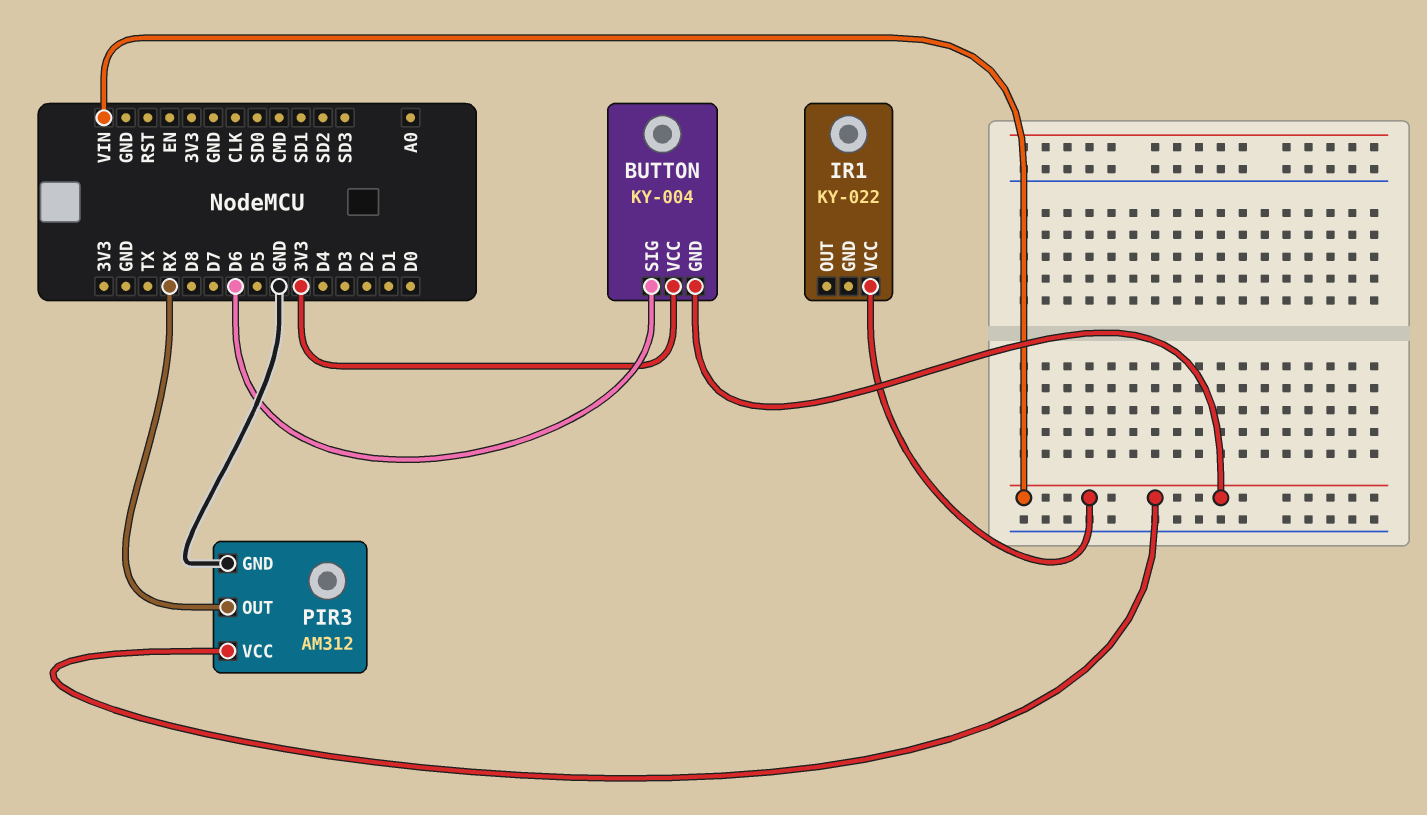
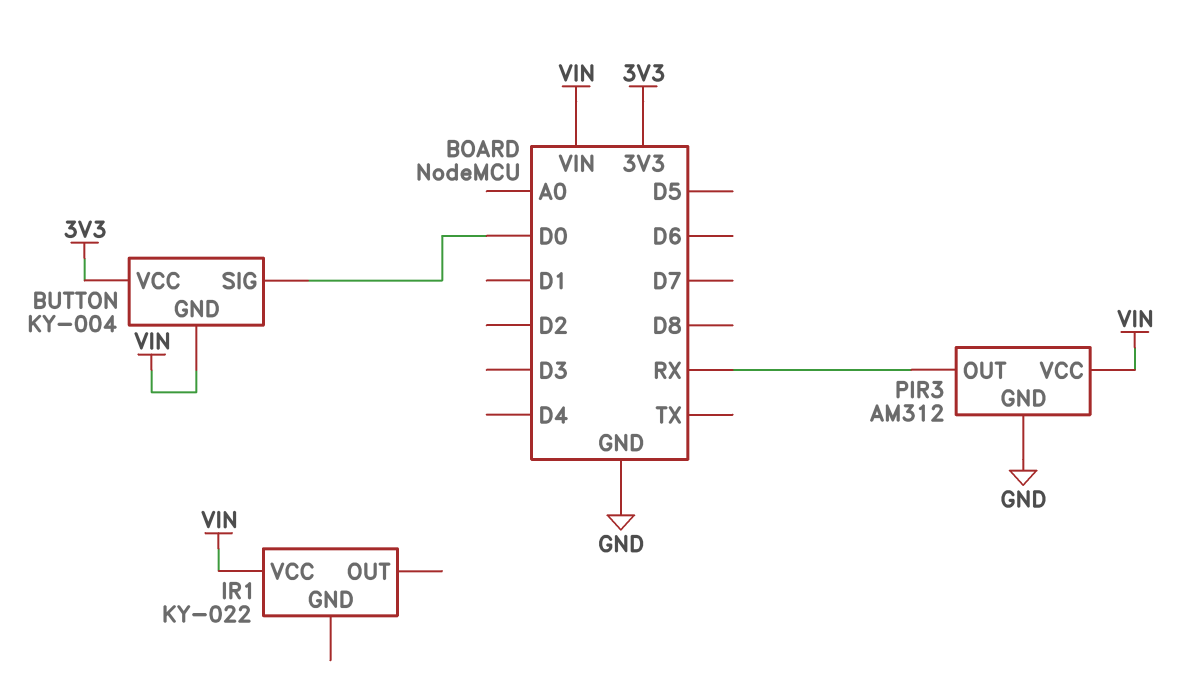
BUTTON pin SIG: D6 -> D0

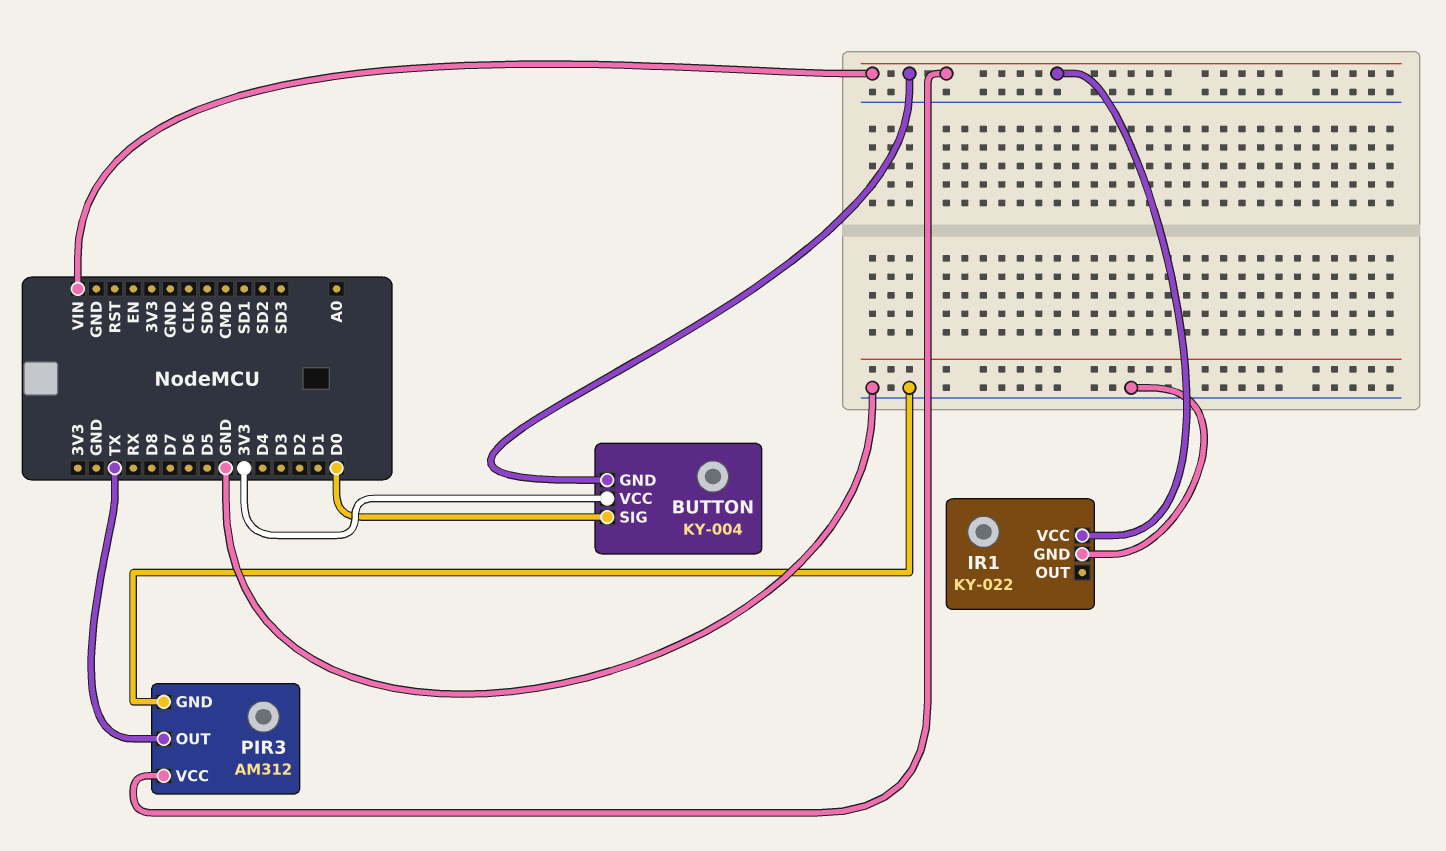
IR1 pin GND: none -> GND
PIR3 pin OUT: RX -> TX

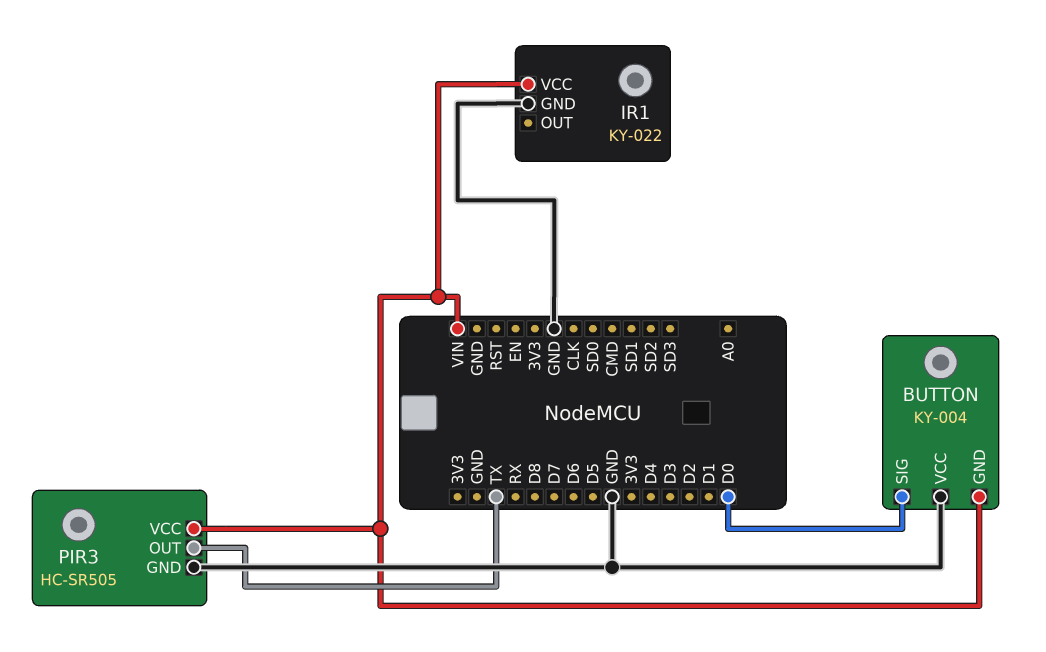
BUTTON pin VCC: 3V3 -> GND
PIR3: AM312 -> HC-SR505

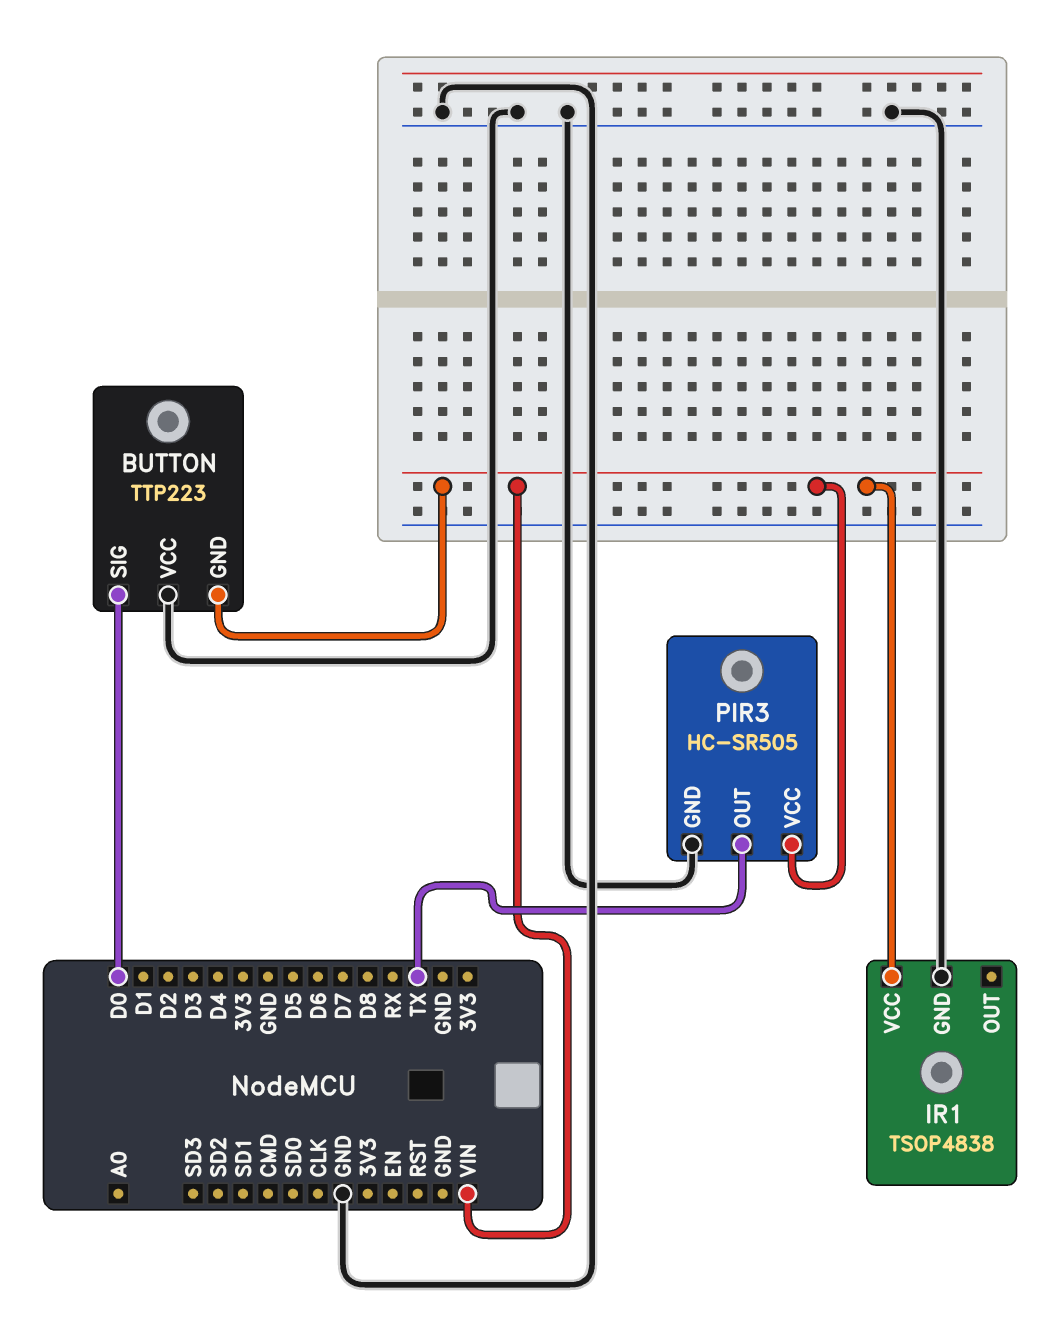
BUTTON: KY-004 -> TTP223
IR1: KY-022 -> TSOP4838

